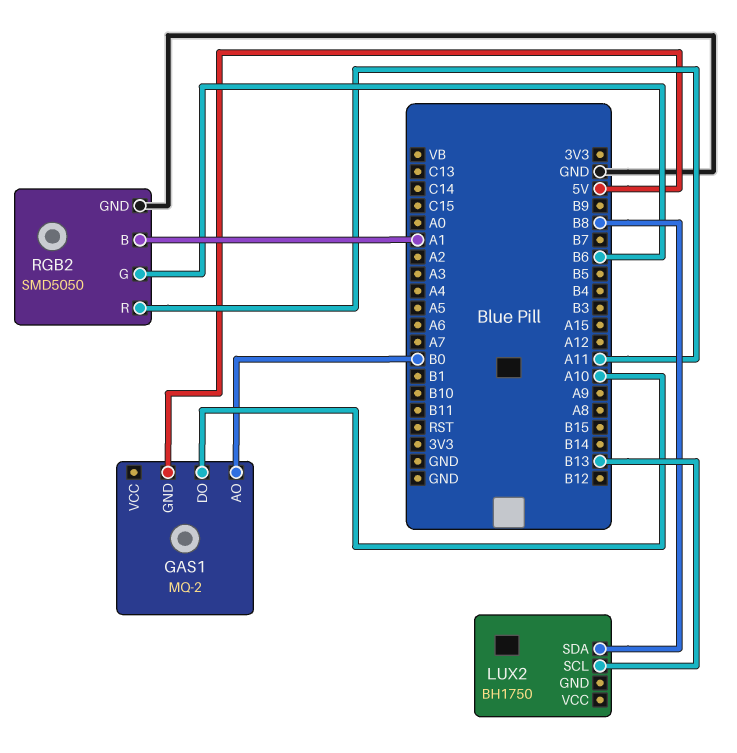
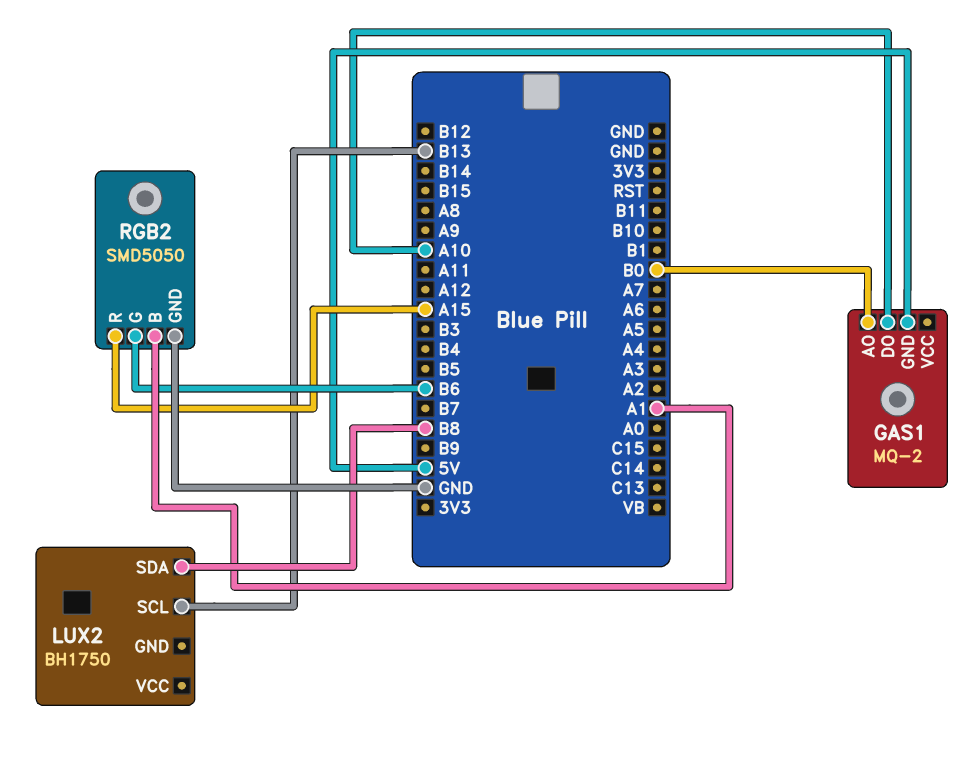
RGB2 pin R: A11 -> A15

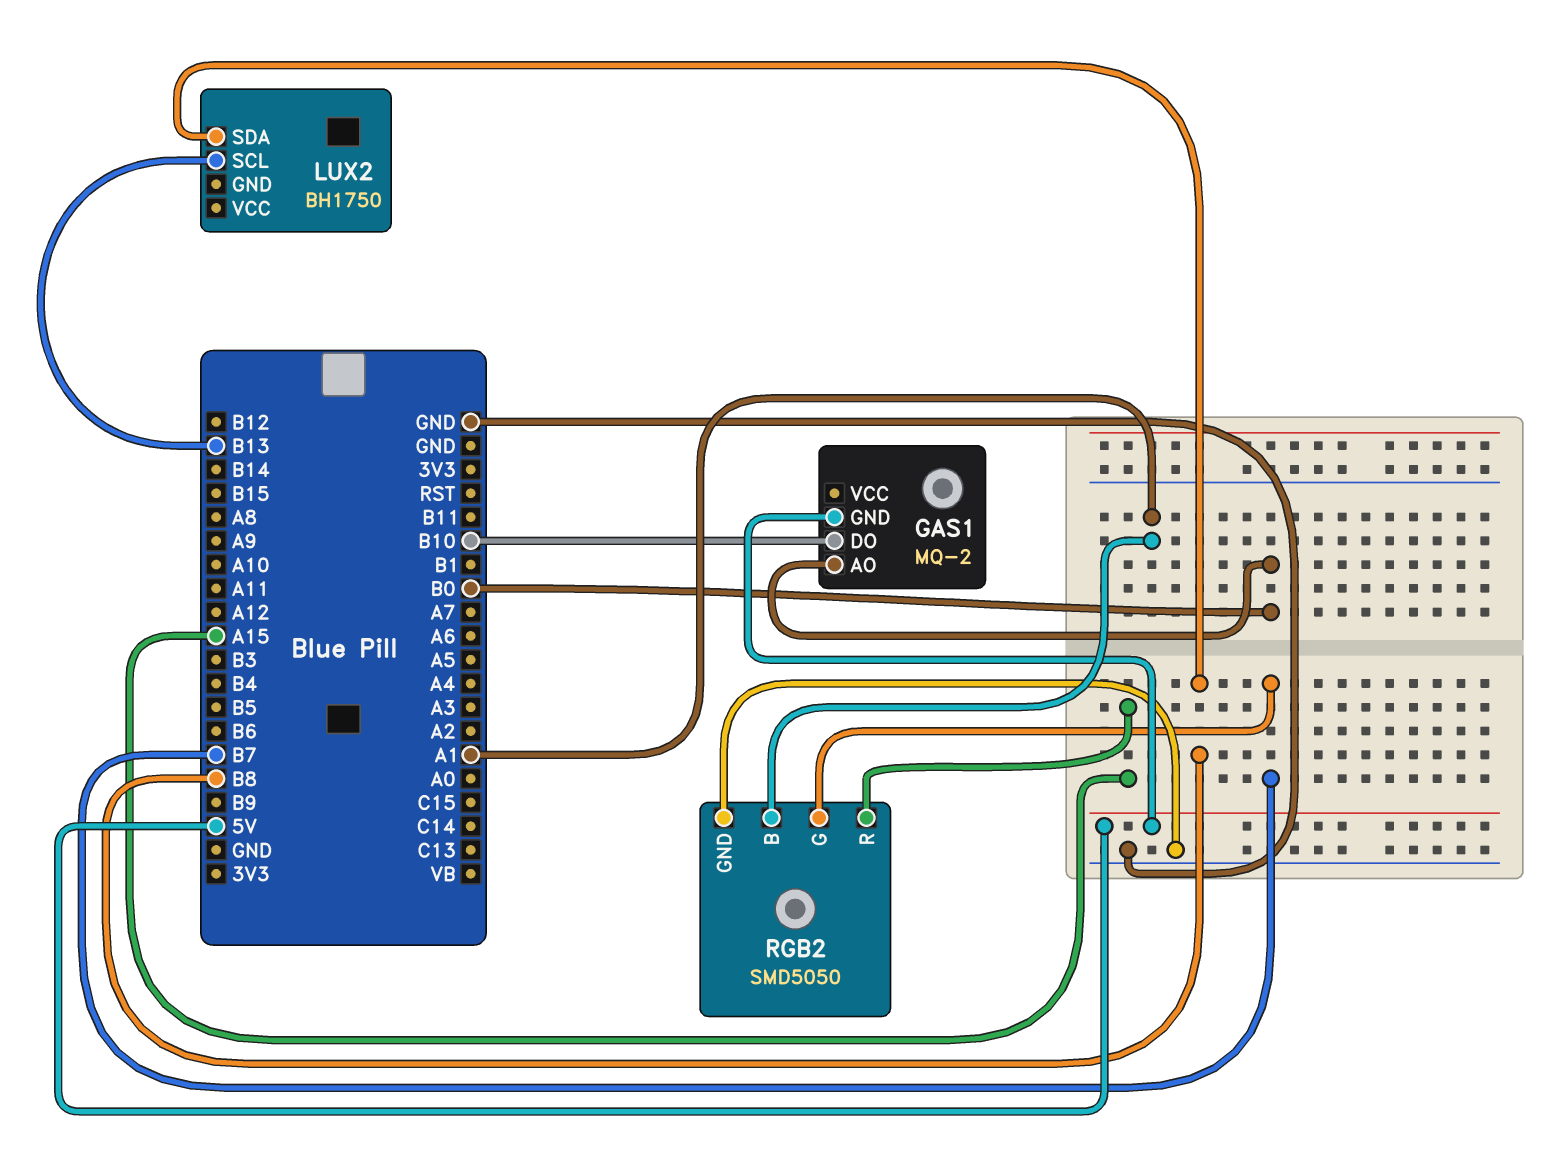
GAS1 pin DO: A10 -> B10
RGB2 pin G: B6 -> B7

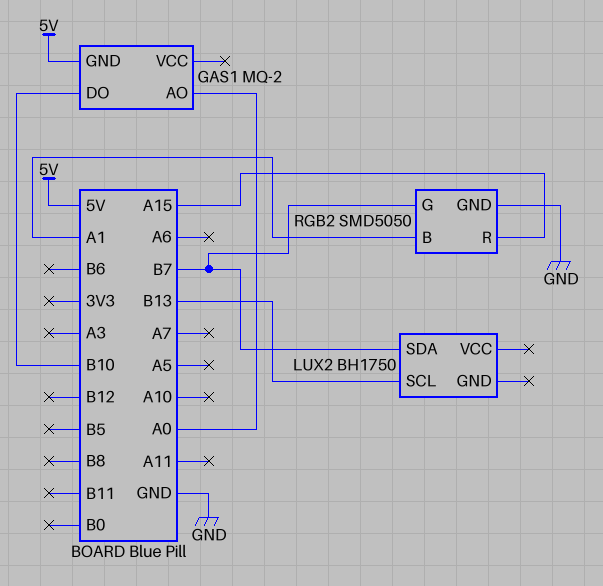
GAS1 pin AO: B0 -> A0
LUX2 pin SDA: B8 -> B7

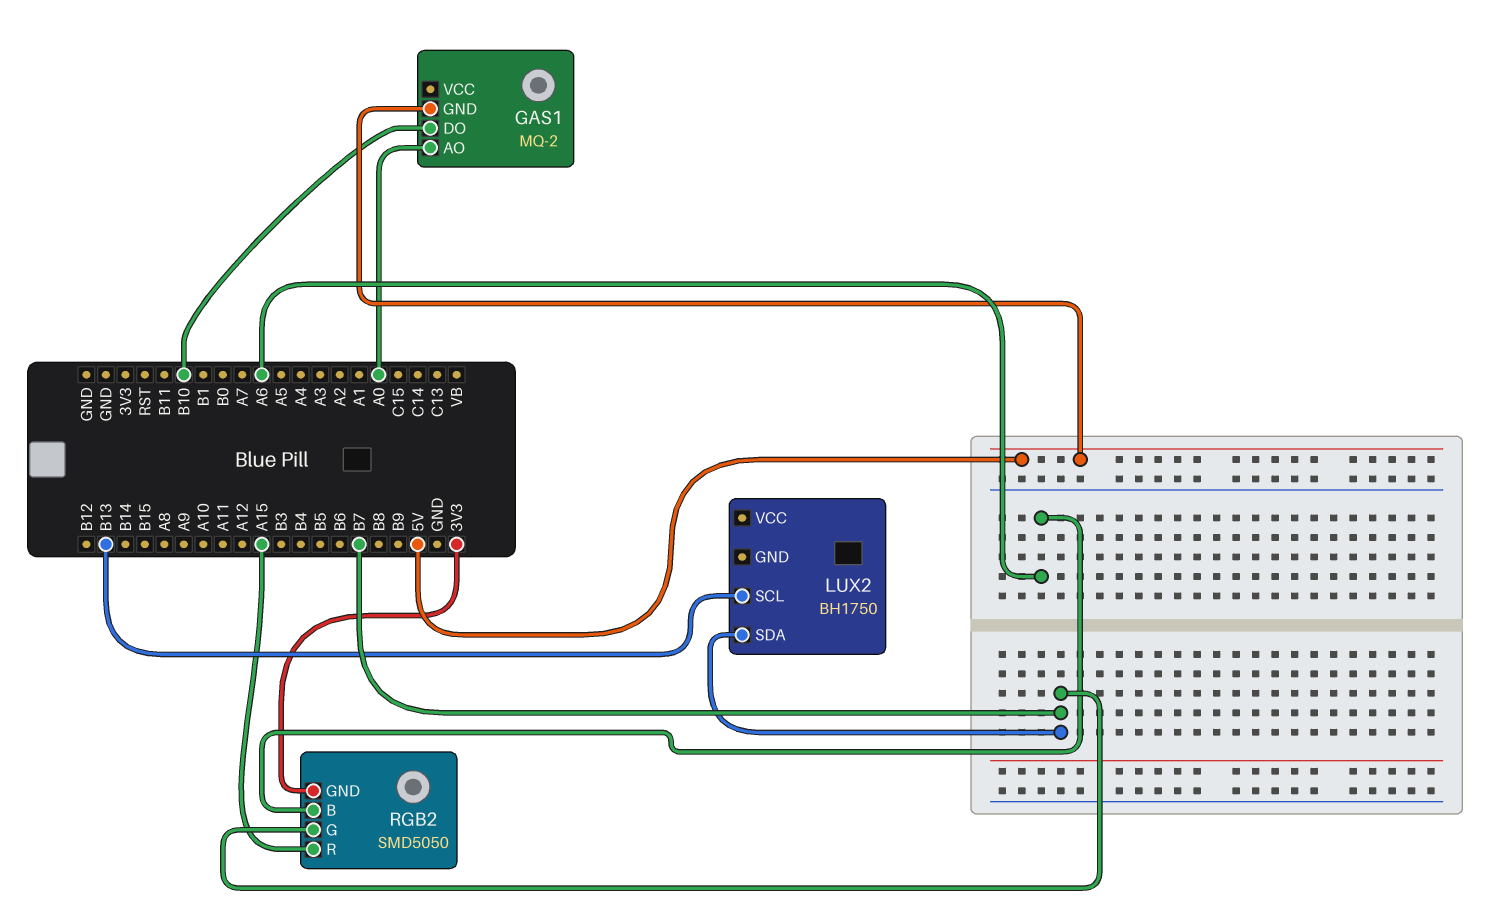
RGB2 pin B: A1 -> A6
RGB2 pin GND: GND -> 3V3

